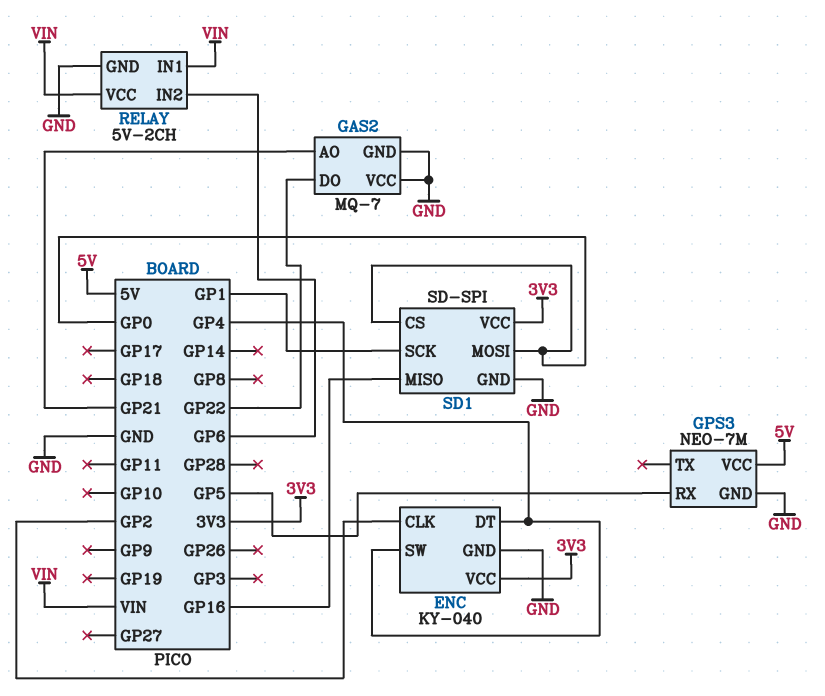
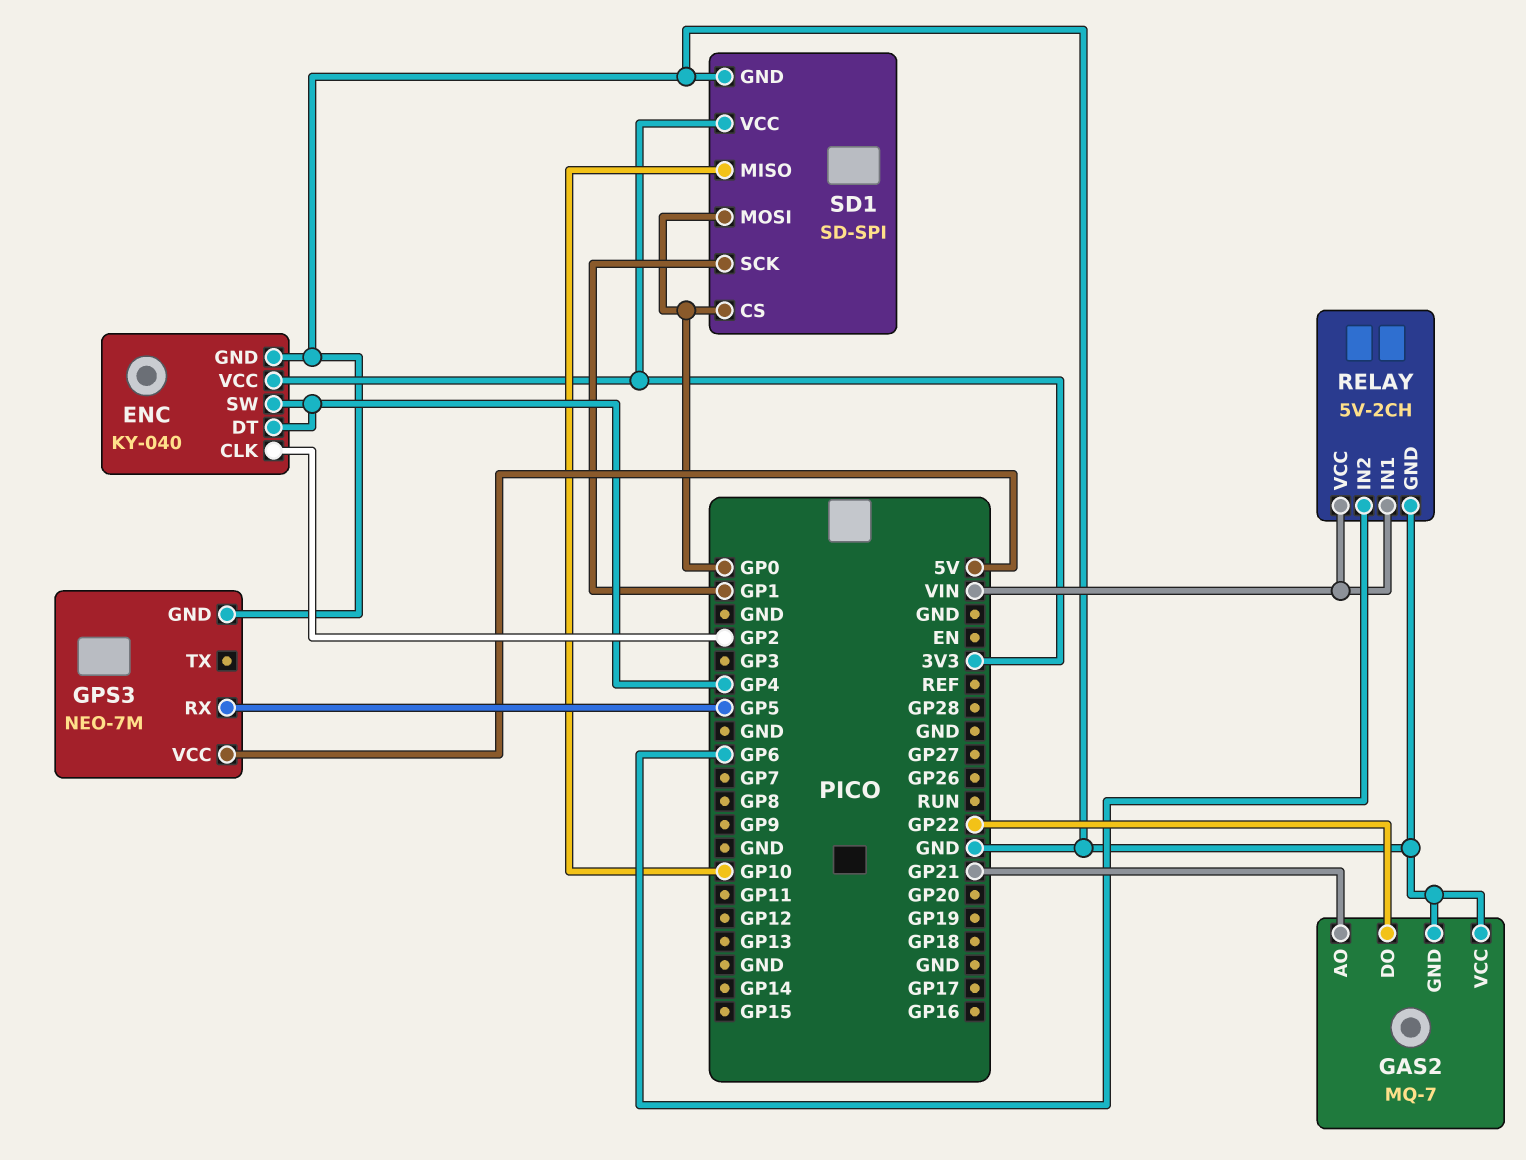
SD1 pin MISO: GP16 -> GP10

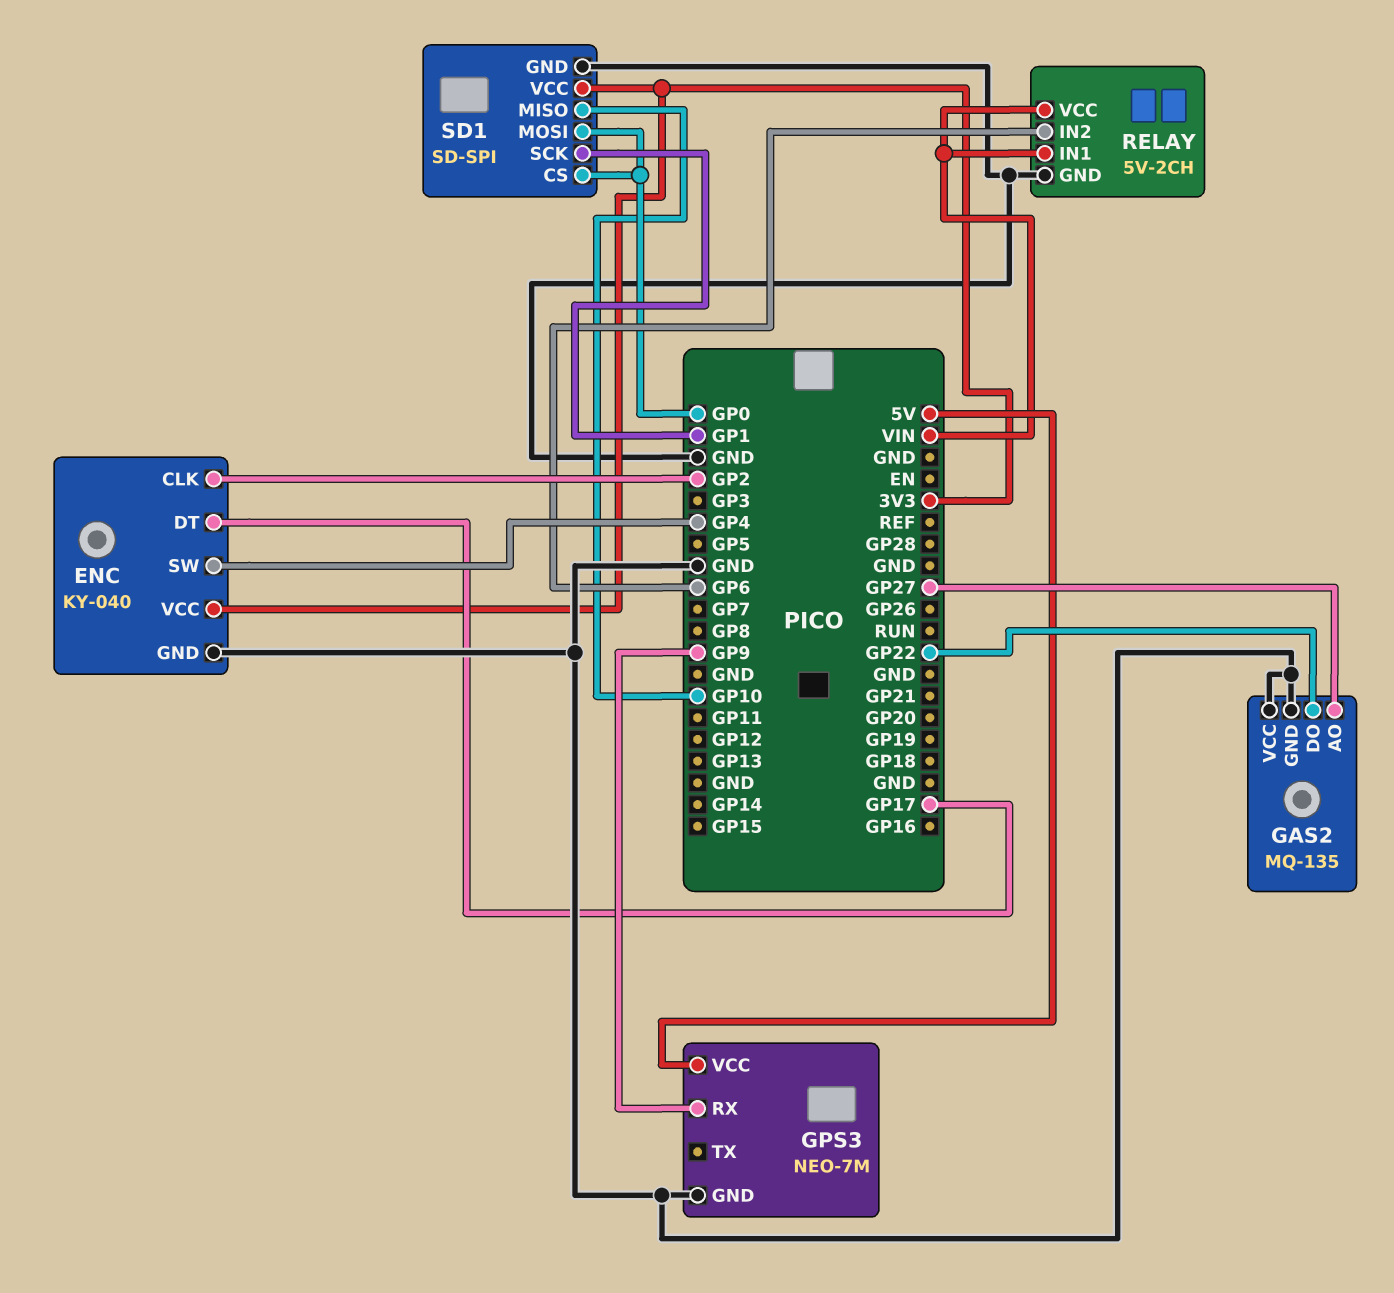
ENC pin DT: GP4 -> GP17
GAS2: MQ-7 -> MQ-135
GAS2 pin AO: GP21 -> GP27
GPS3 pin RX: GP5 -> GP9

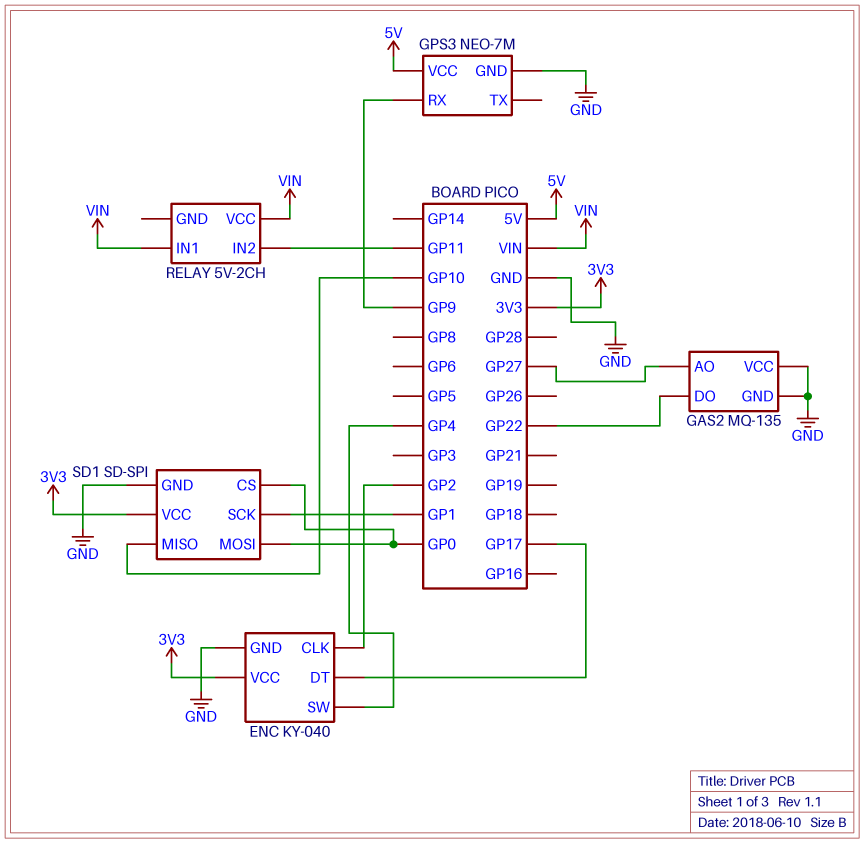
RELAY pin GND: GND -> none
RELAY pin IN2: GP6 -> GP11

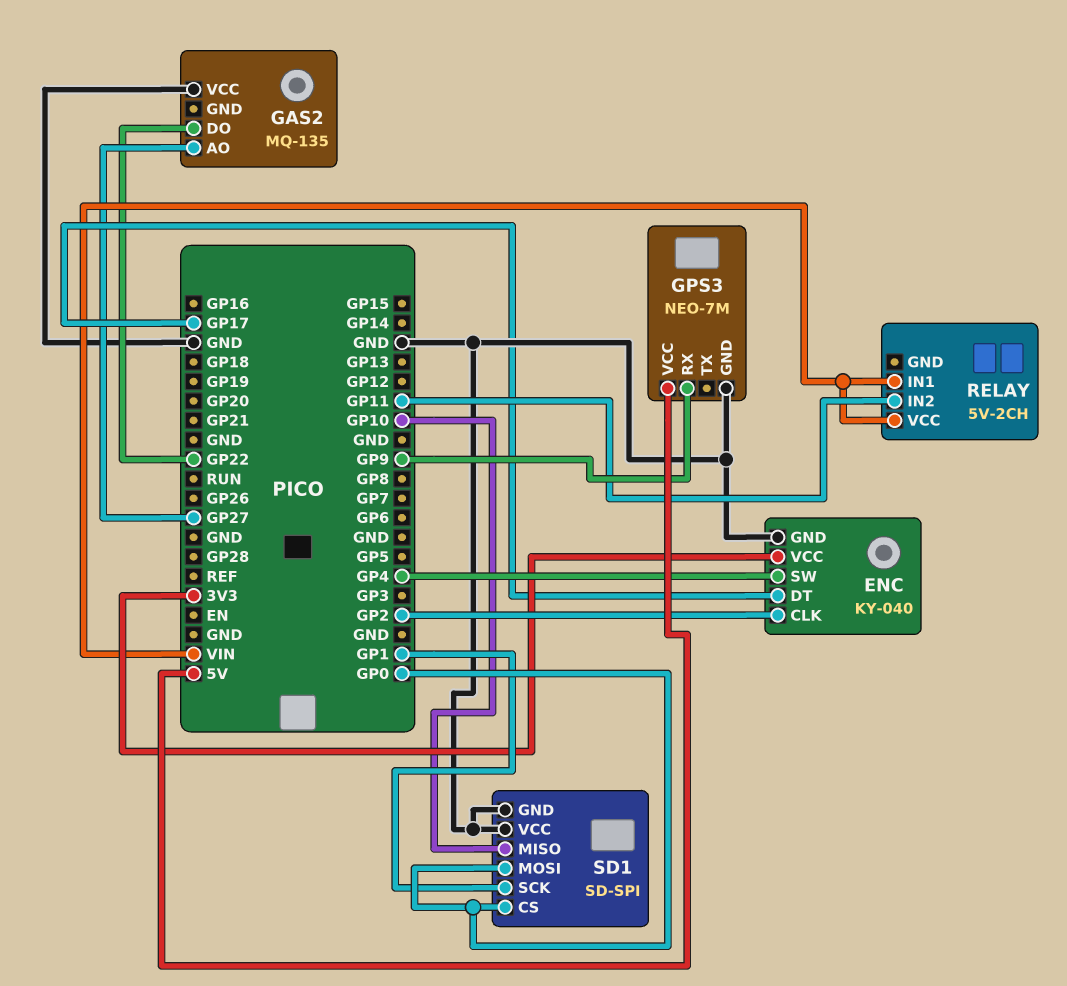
GAS2 pin GND: GND -> none
SD1 pin VCC: 3V3 -> GND

